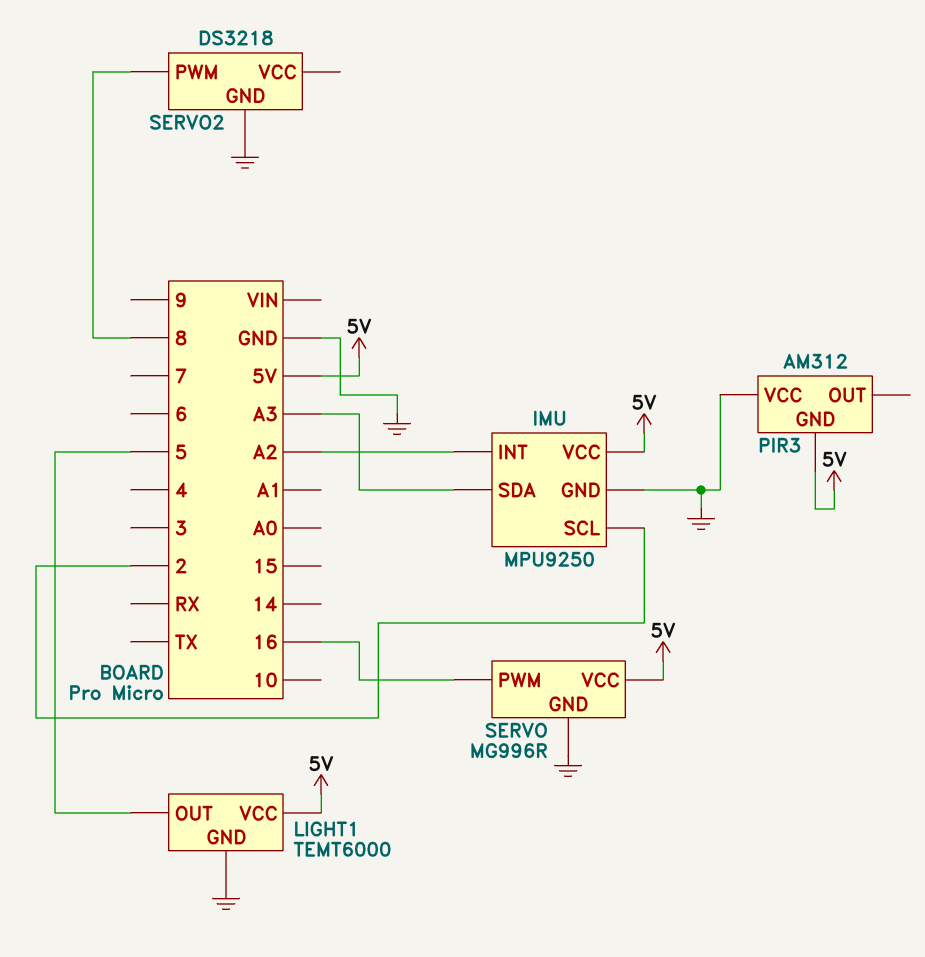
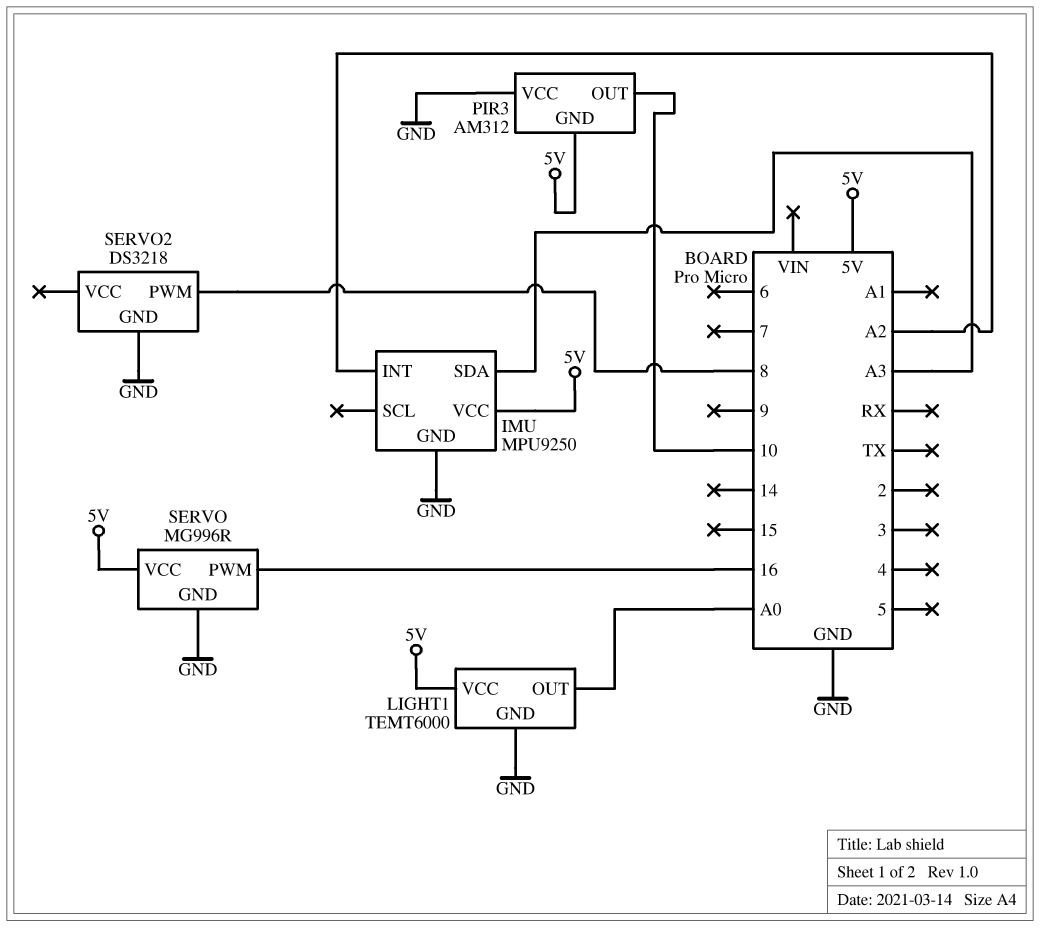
IMU pin SCL: 2 -> none
LIGHT1 pin OUT: 5 -> A0
PIR3 pin OUT: none -> 10

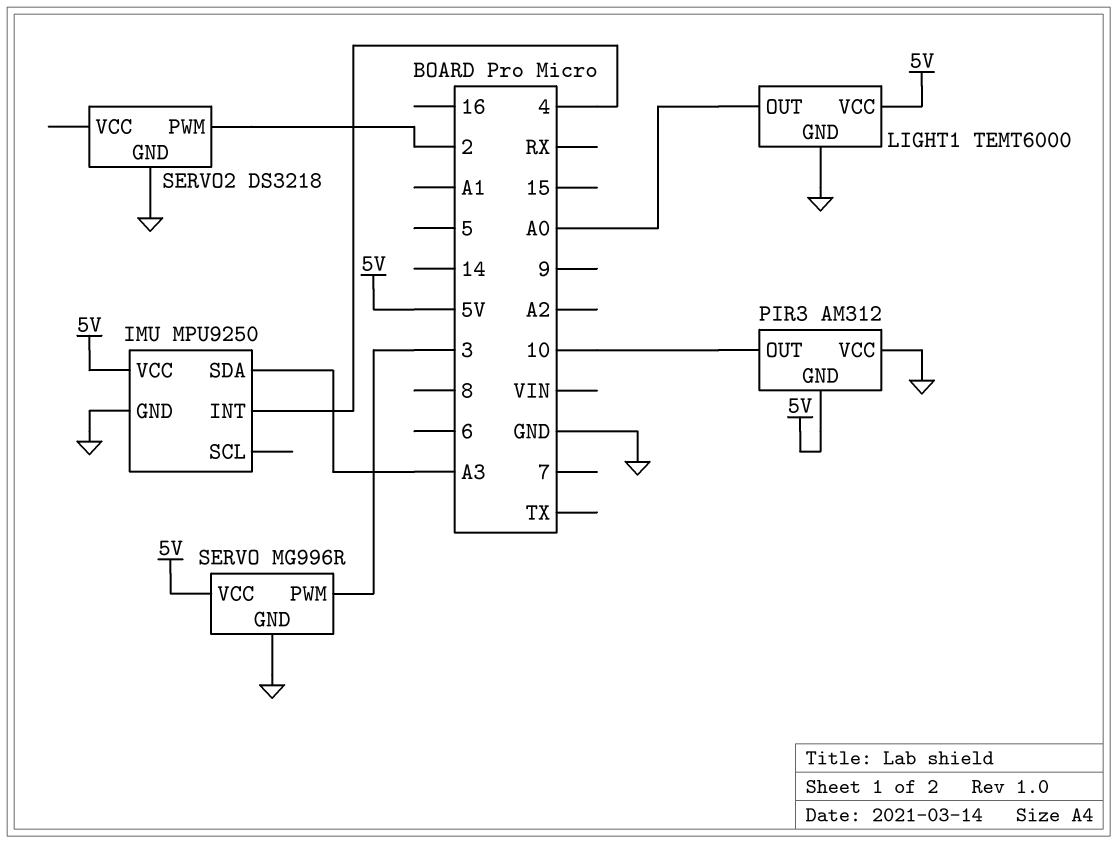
IMU pin INT: A2 -> 4
SERVO pin PWM: 16 -> 3
SERVO2 pin PWM: 8 -> 2

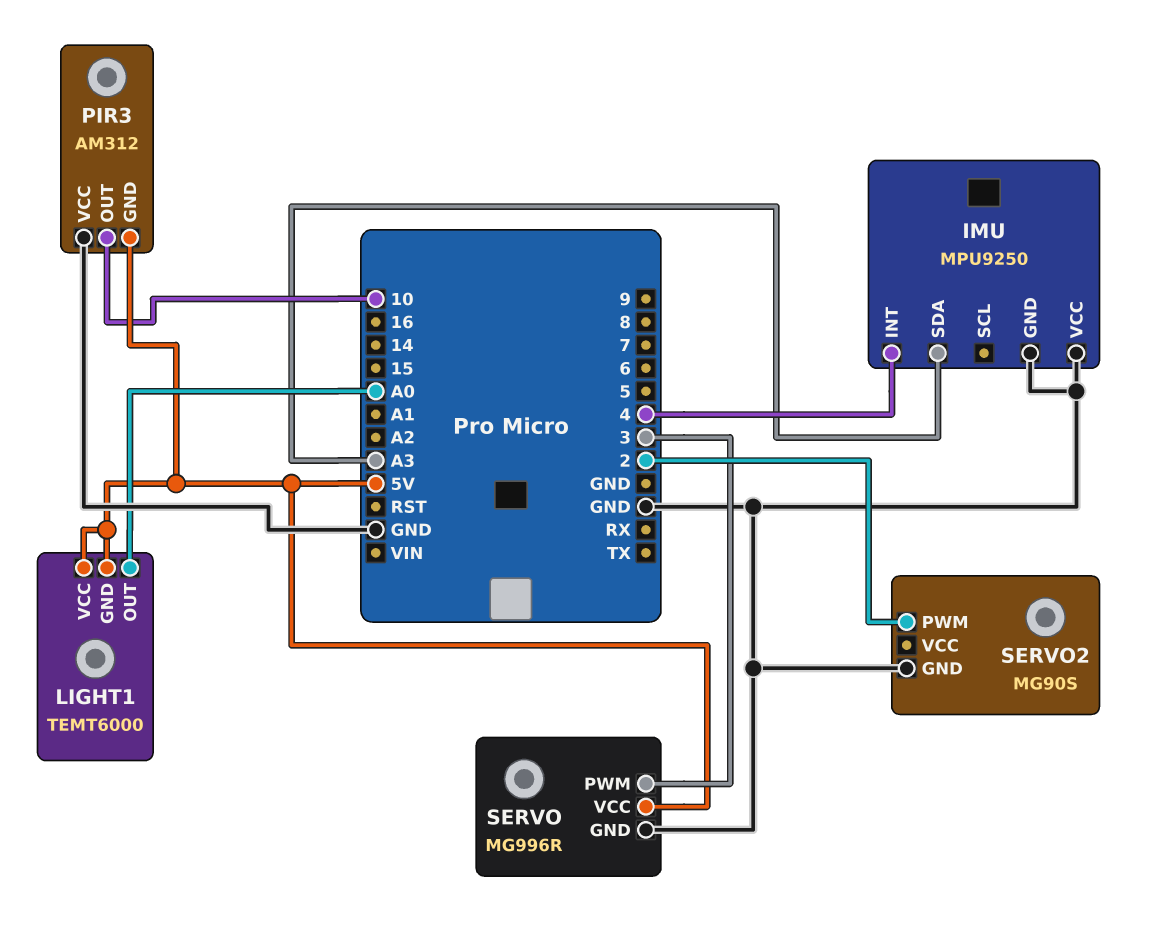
IMU pin VCC: 5V -> GND
LIGHT1 pin GND: GND -> 5V
SERVO2: DS3218 -> MG90S

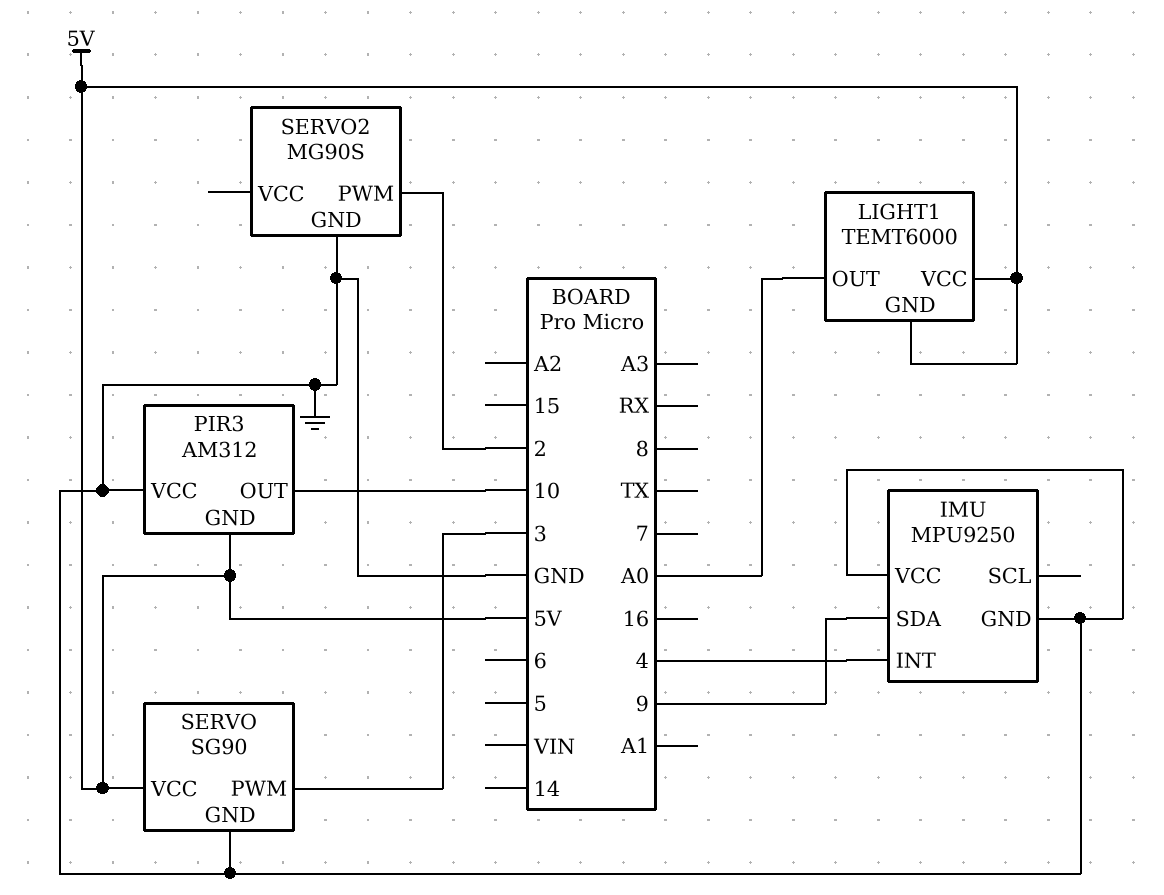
IMU pin SDA: A3 -> 9
SERVO: MG996R -> SG90

